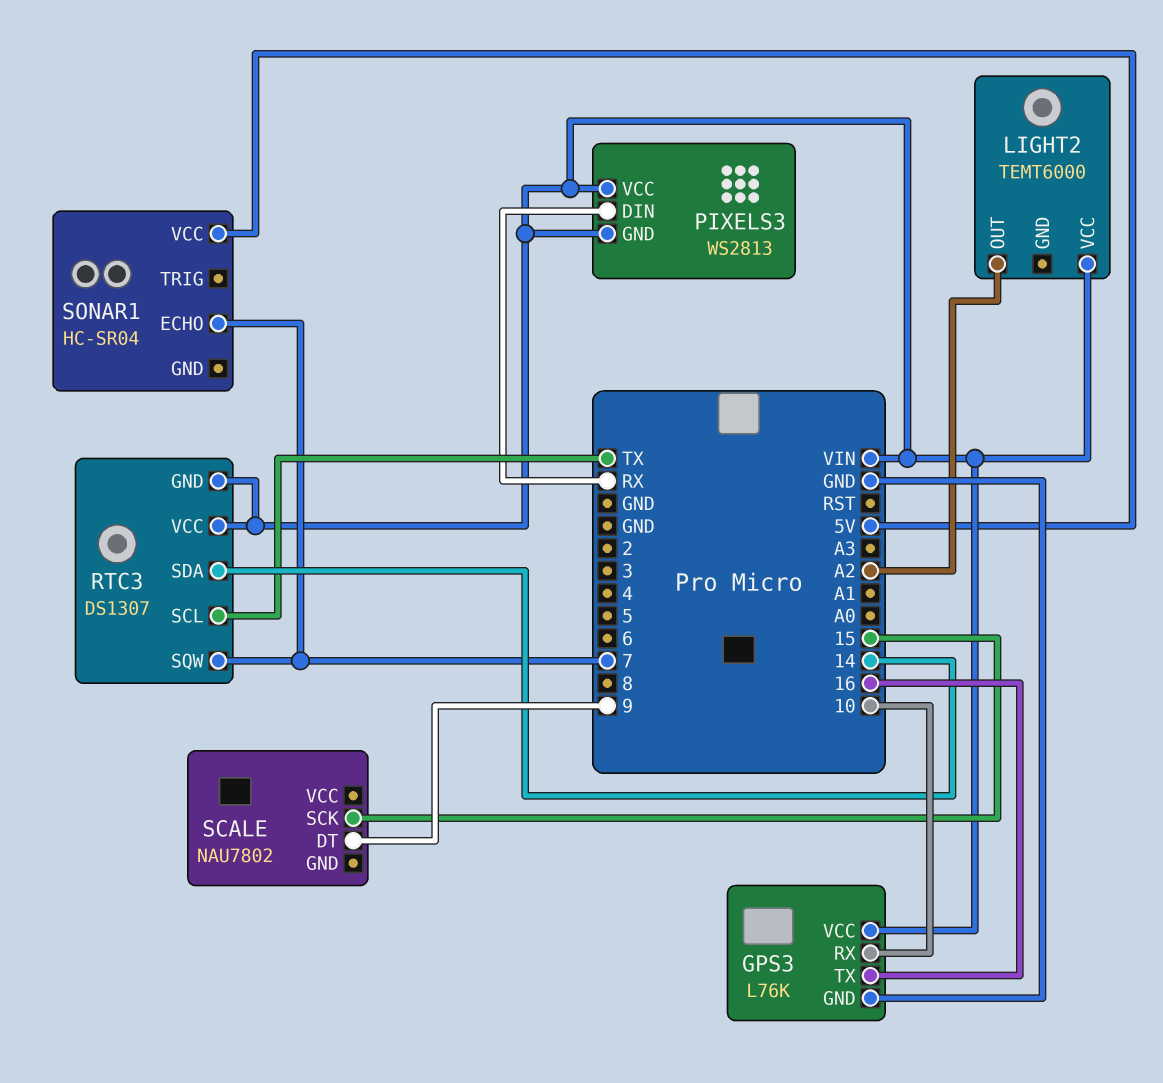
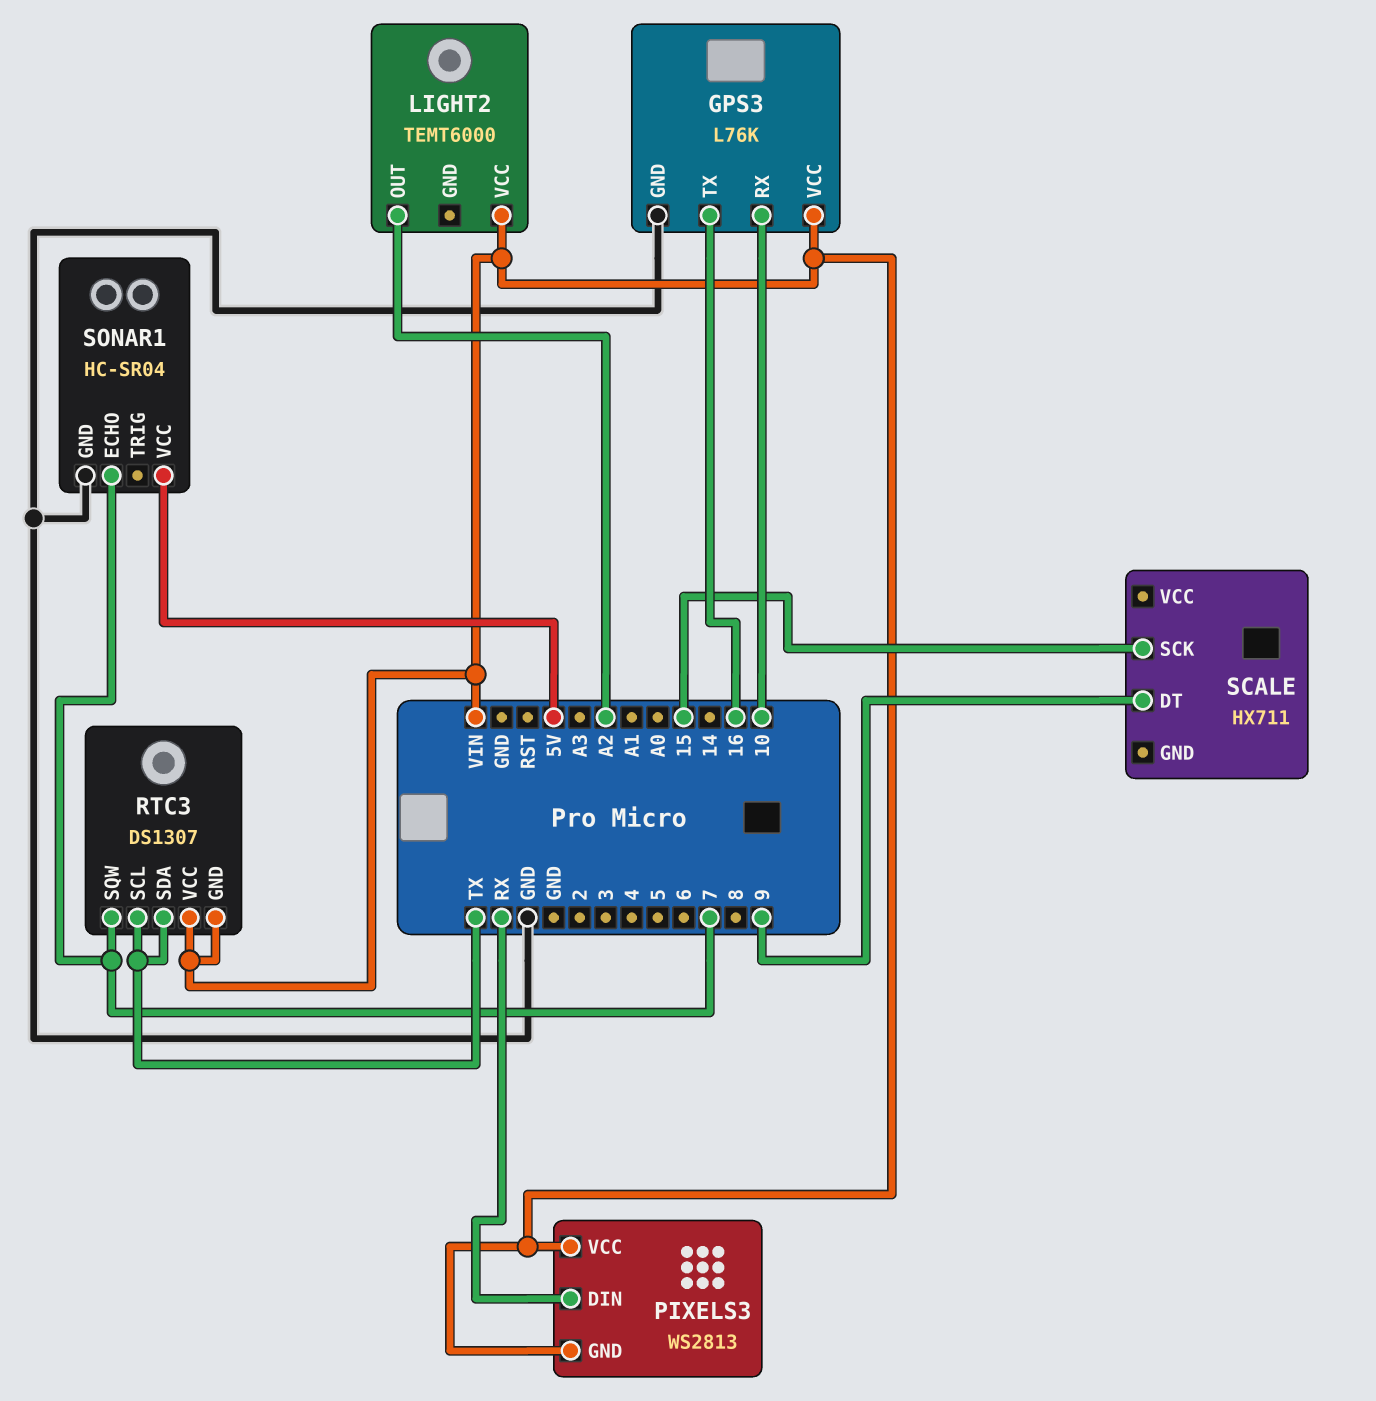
RTC3 pin SDA: 14 -> TX
SCALE: NAU7802 -> HX711
SONAR1 pin GND: none -> GND

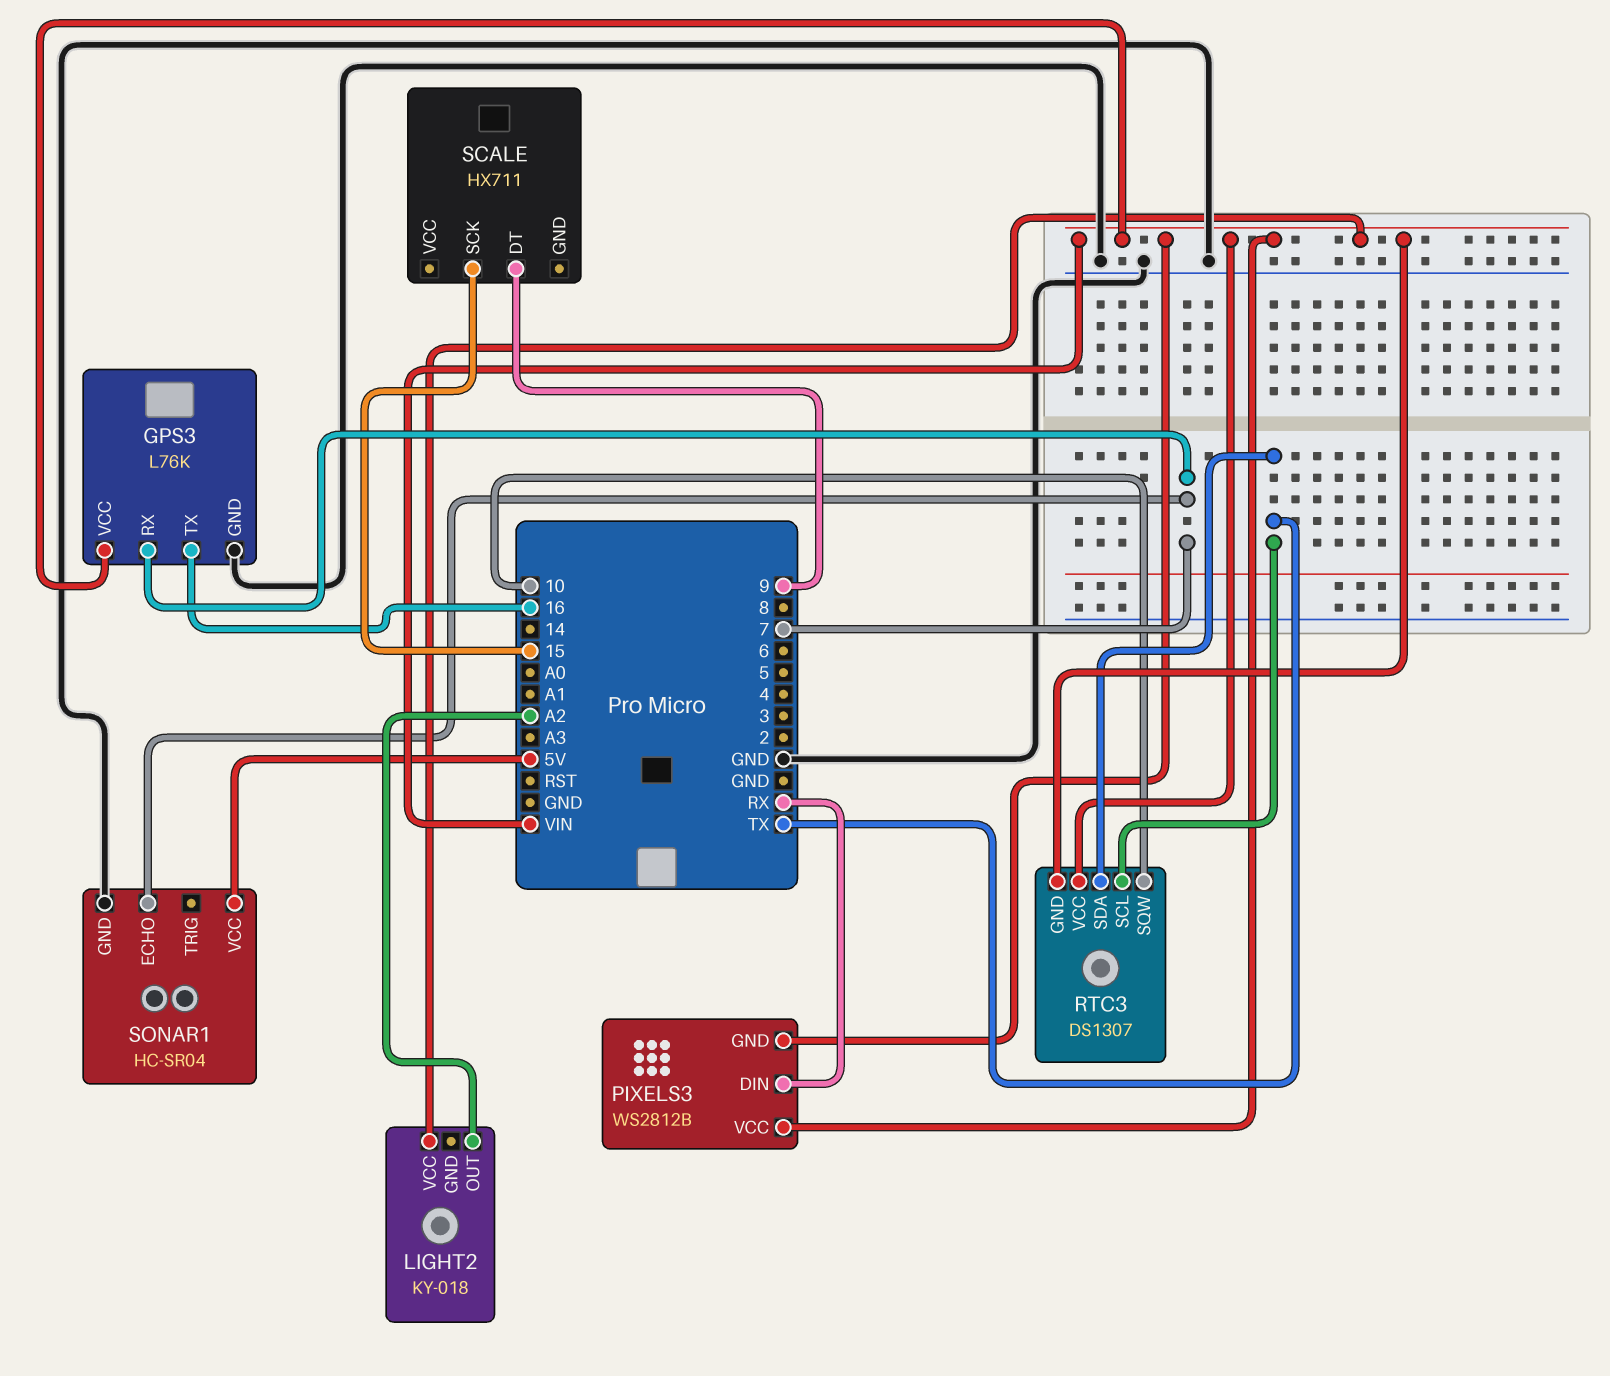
GPS3 pin RX: 10 -> 7
LIGHT2: TEMT6000 -> KY-018
PIXELS3: WS2813 -> WS2812B
RTC3 pin SQW: 7 -> 10

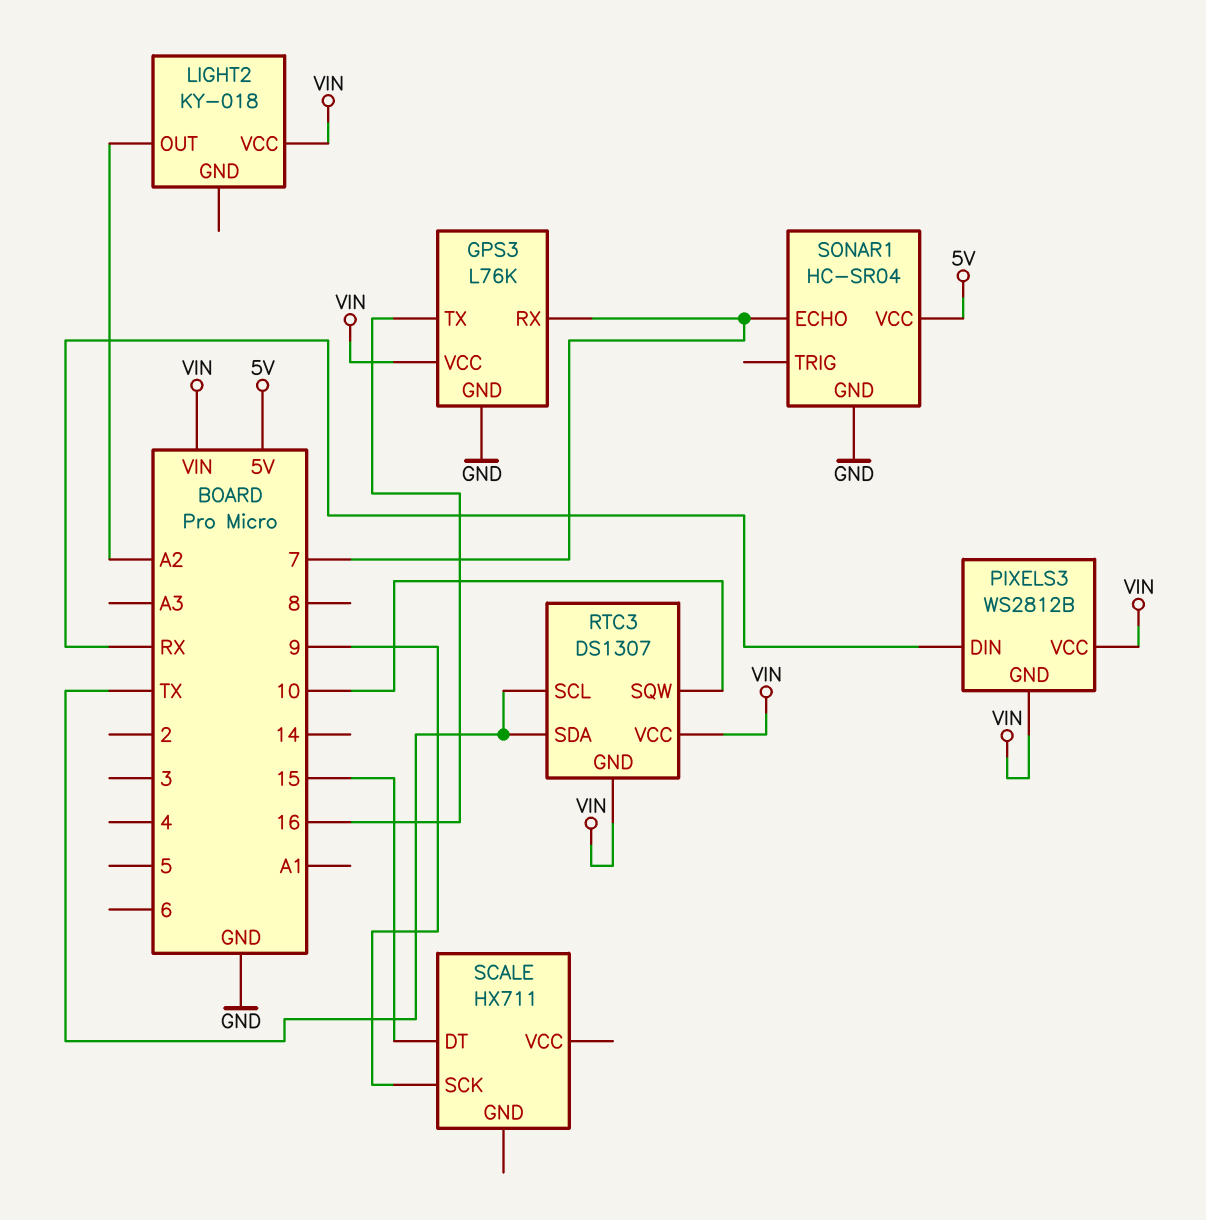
SCALE pin DT: 9 -> 15
SCALE pin SCK: 15 -> 9

